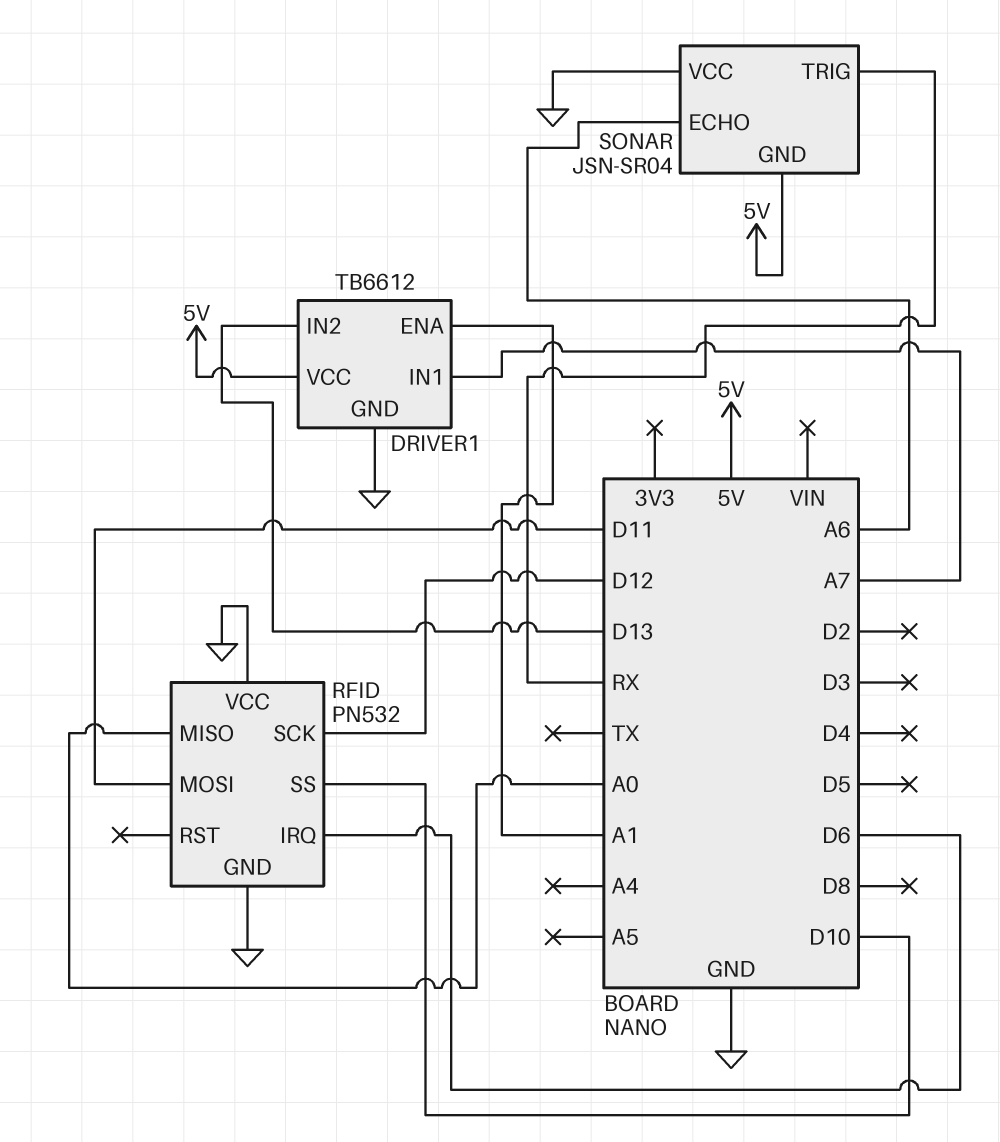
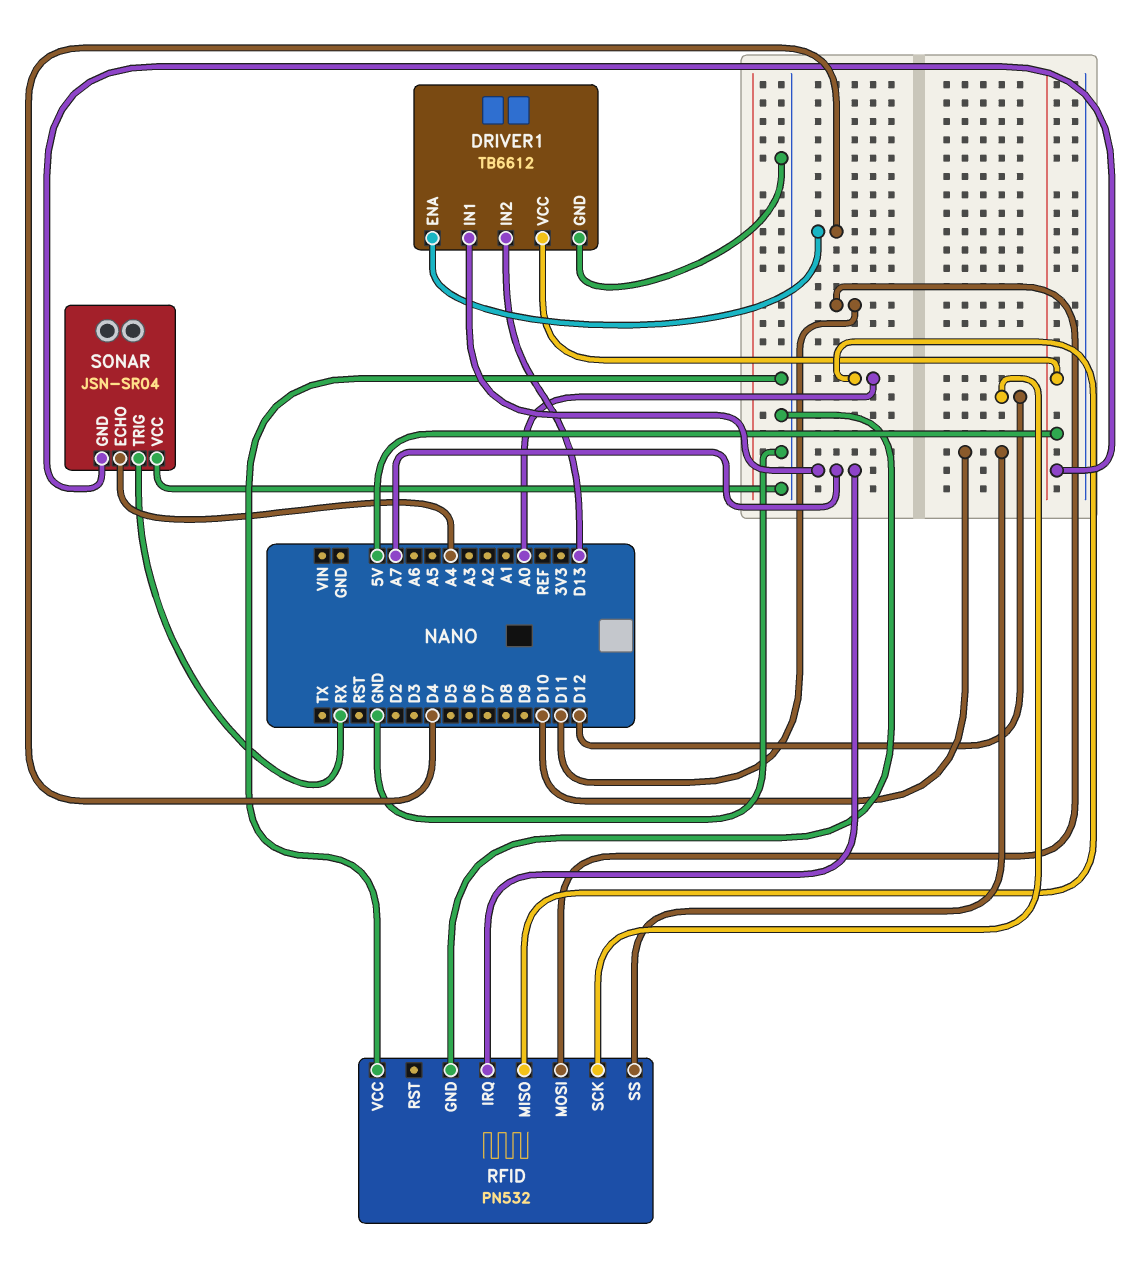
DRIVER1 pin ENA: A1 -> D4
RFID pin IRQ: D6 -> A7
SONAR pin ECHO: A6 -> A4

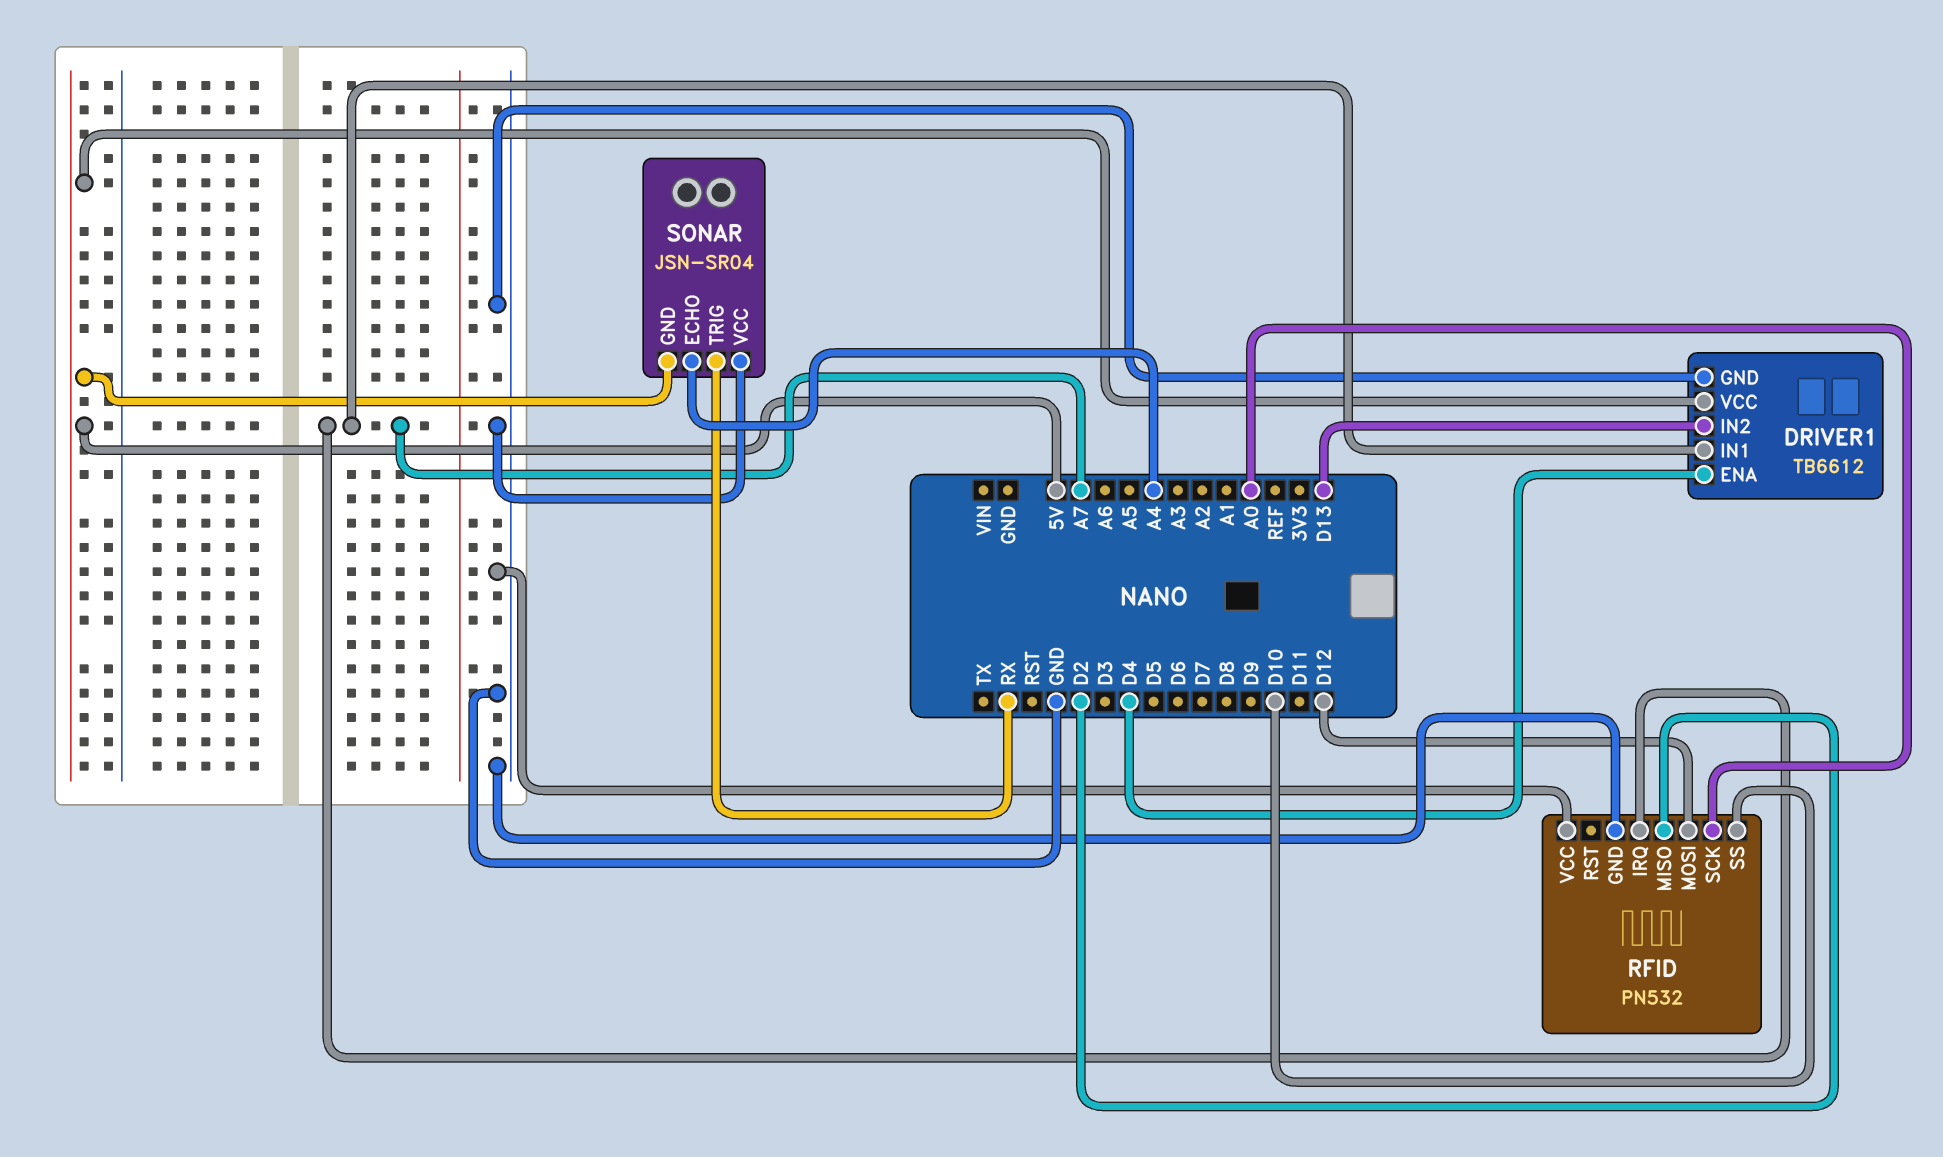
RFID pin MISO: A0 -> D2
RFID pin MOSI: D11 -> D12
RFID pin SCK: D12 -> A0

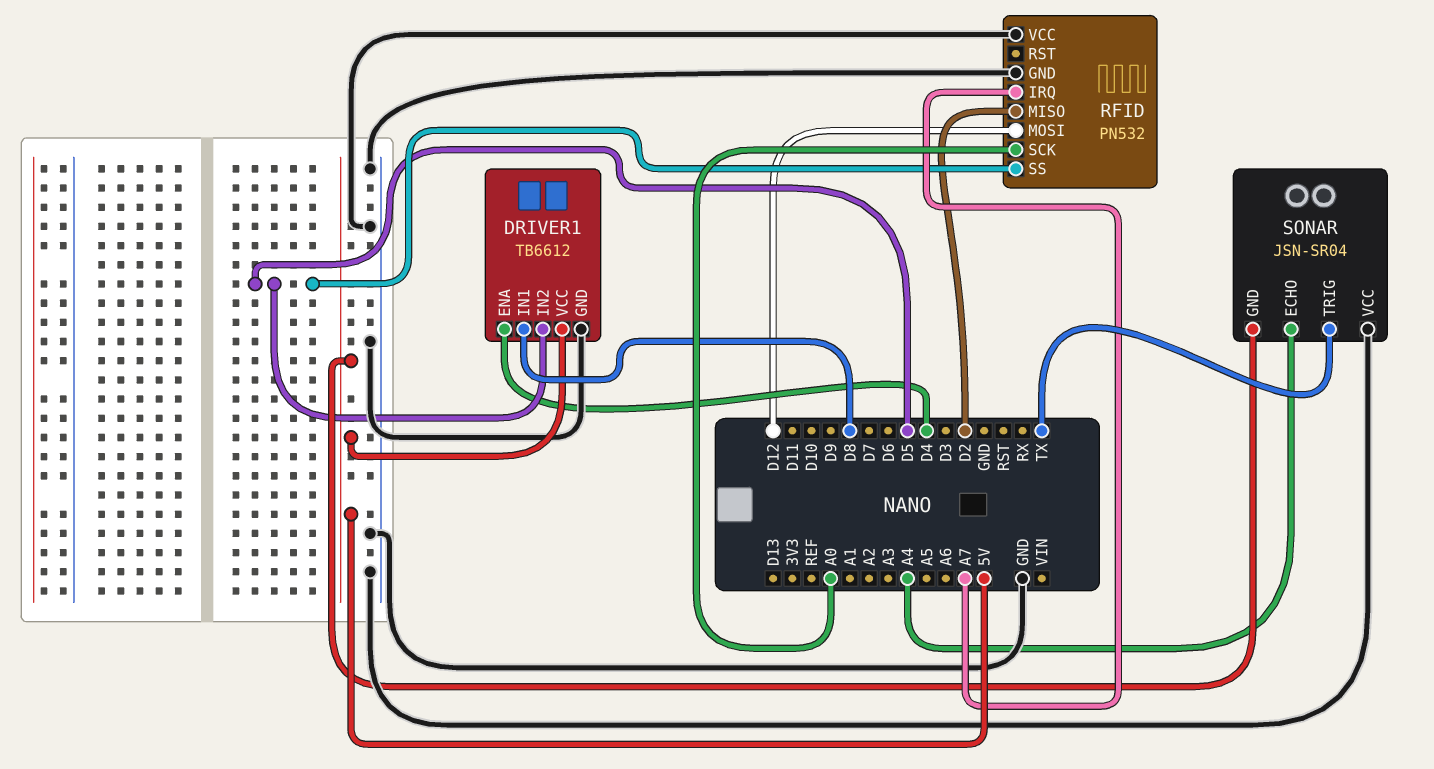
DRIVER1 pin IN1: A7 -> D8
DRIVER1 pin IN2: D13 -> D5
RFID pin SS: D10 -> D5
SONAR pin TRIG: RX -> TX

